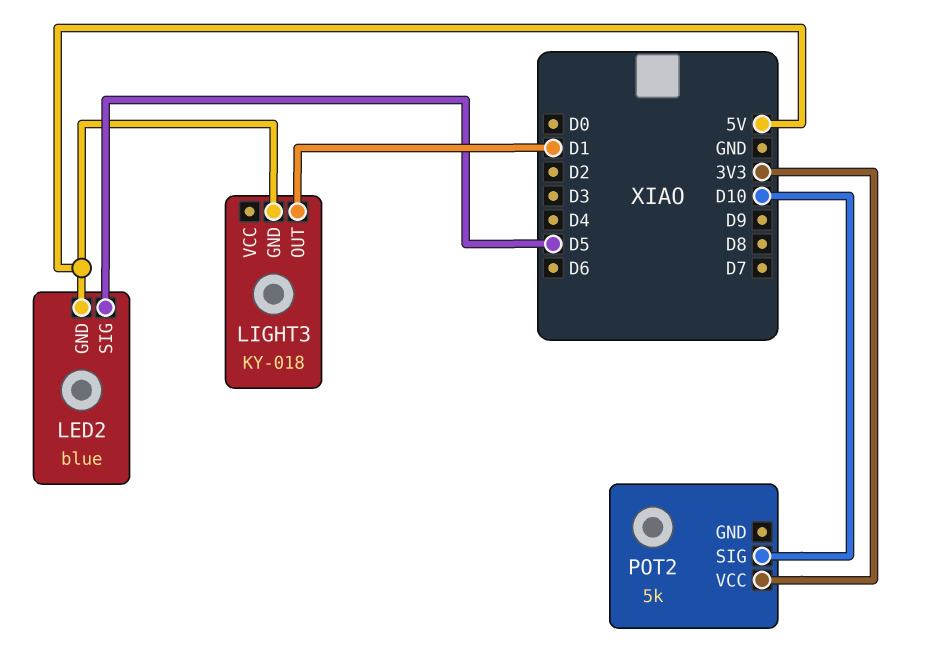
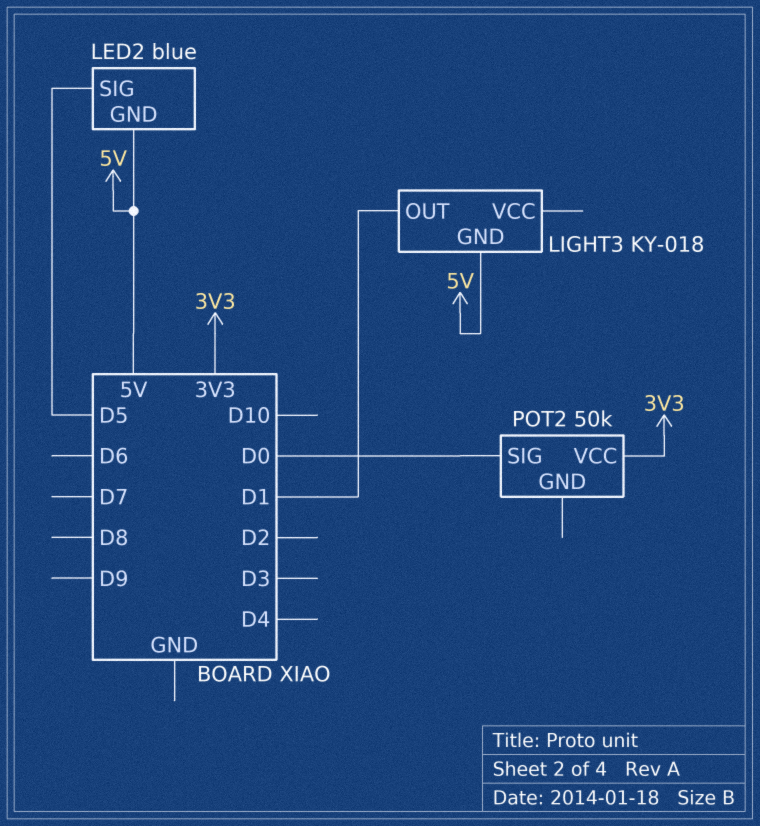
POT2: 5k -> 50k
POT2 pin SIG: D10 -> D0

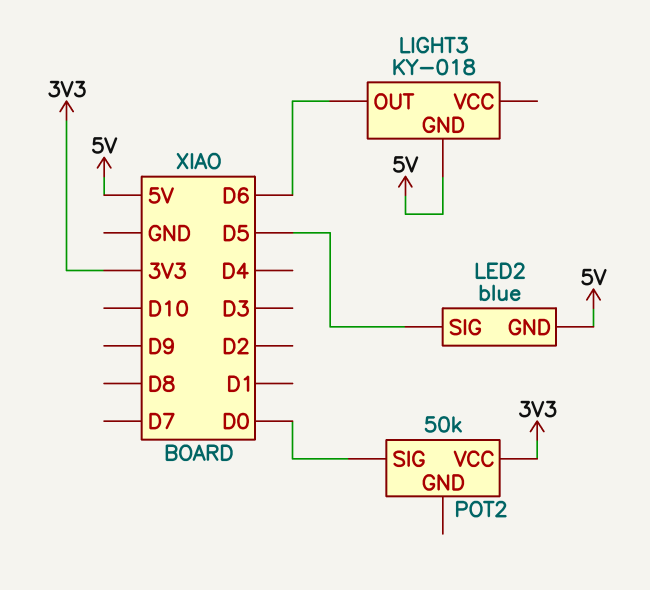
LIGHT3 pin OUT: D1 -> D6

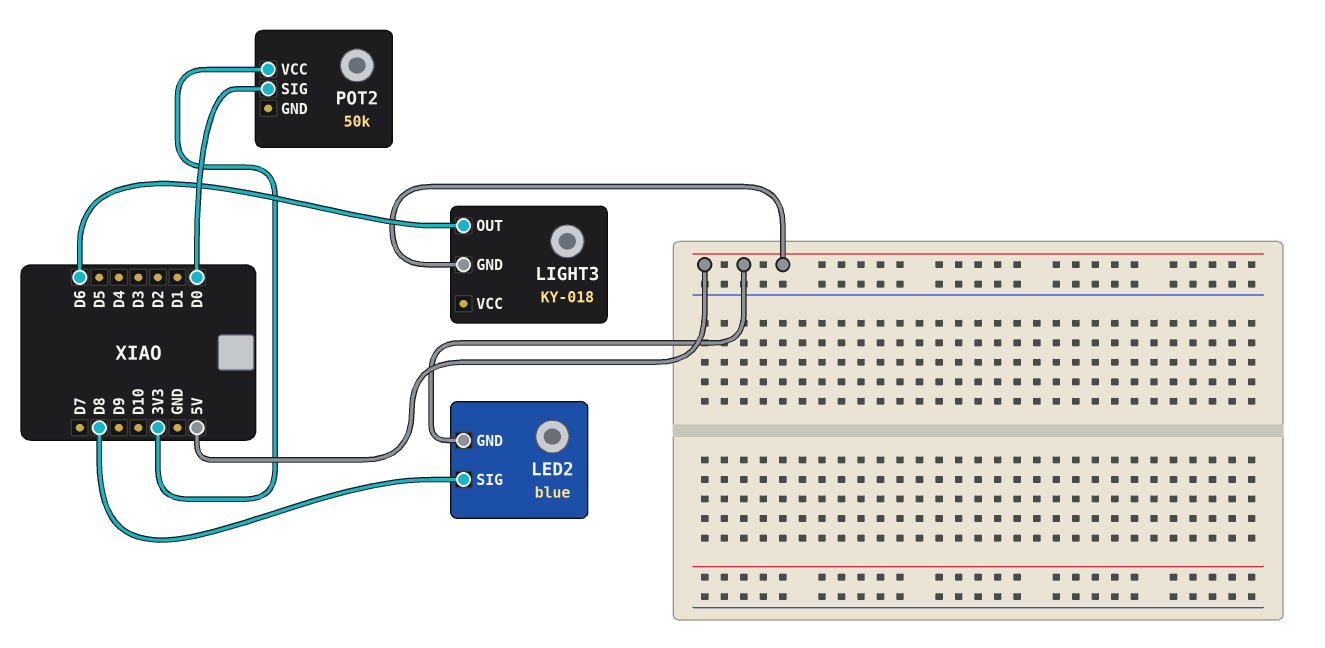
LED2 pin SIG: D5 -> D8

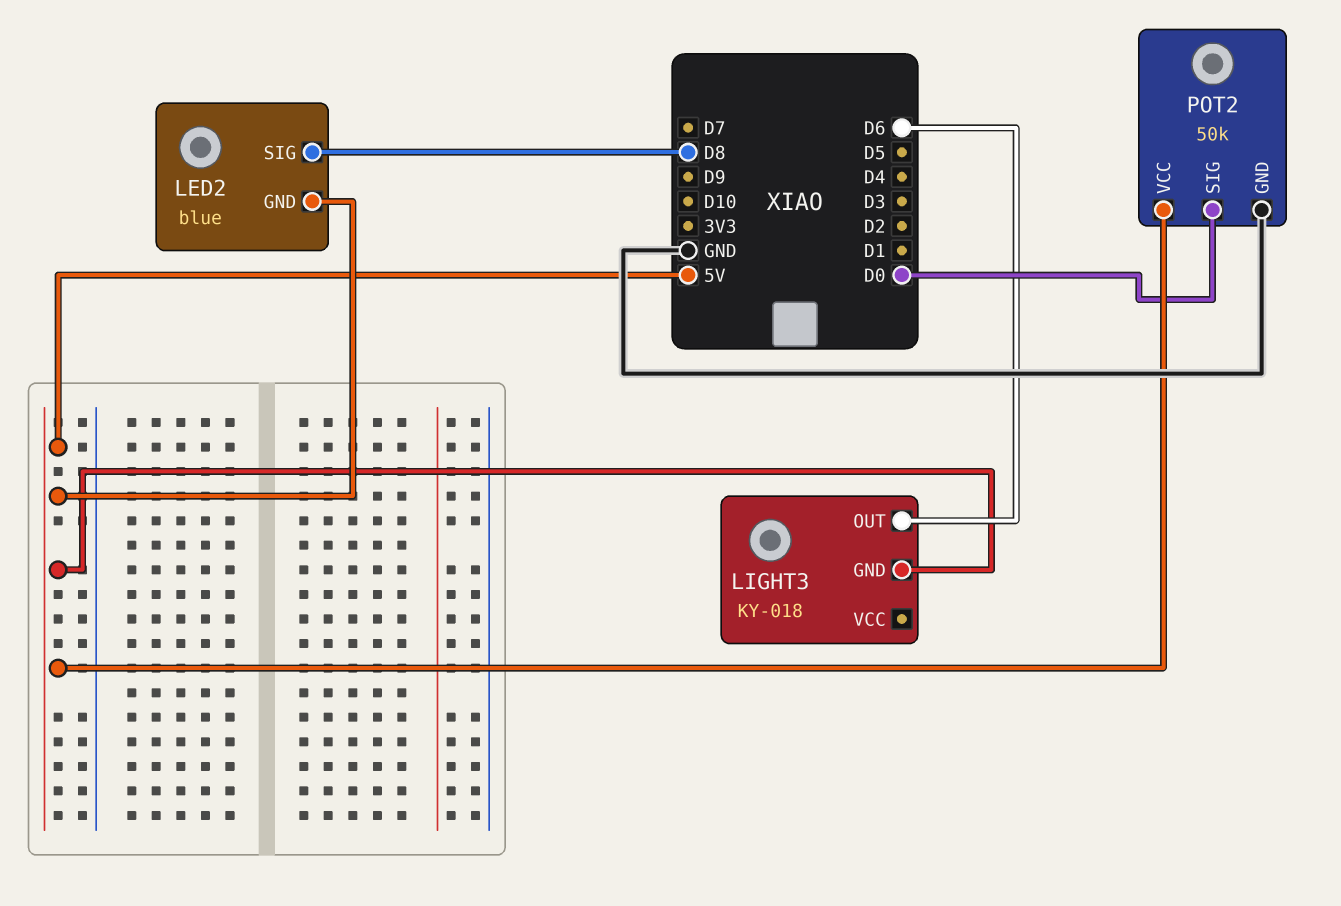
POT2 pin GND: none -> GND
POT2 pin VCC: 3V3 -> 5V

